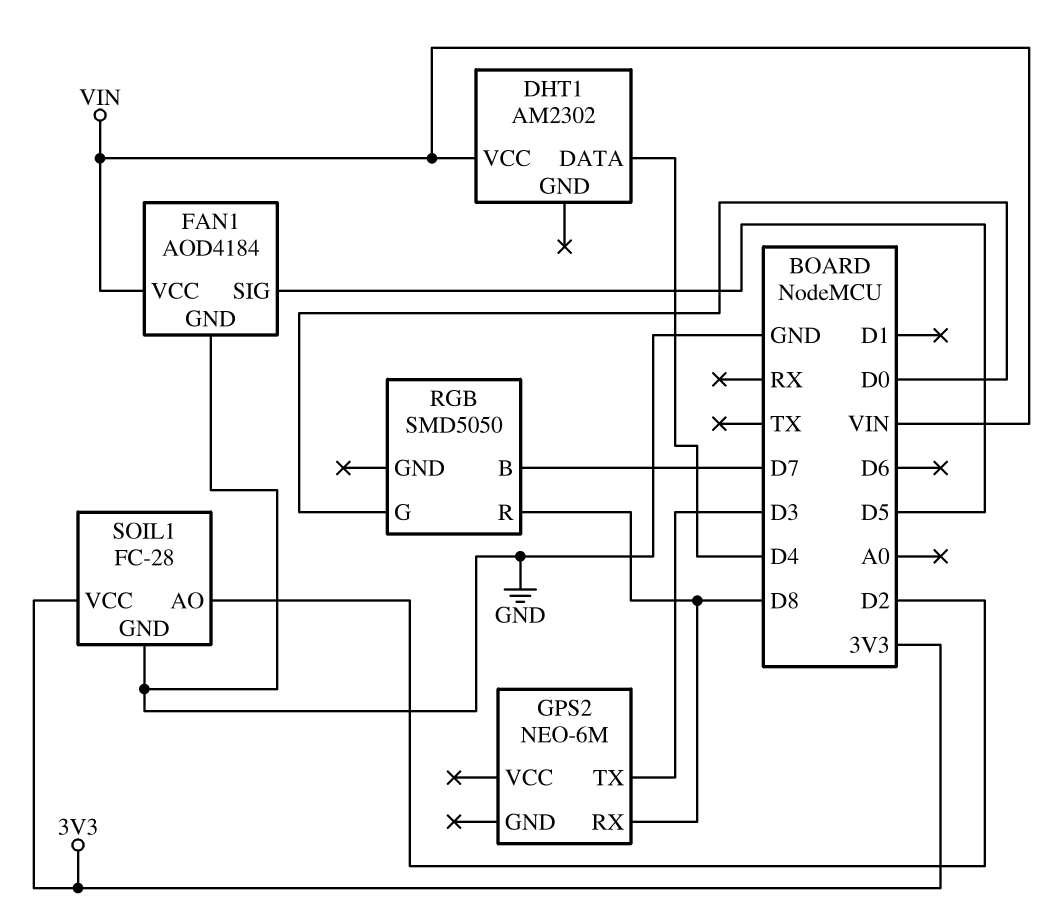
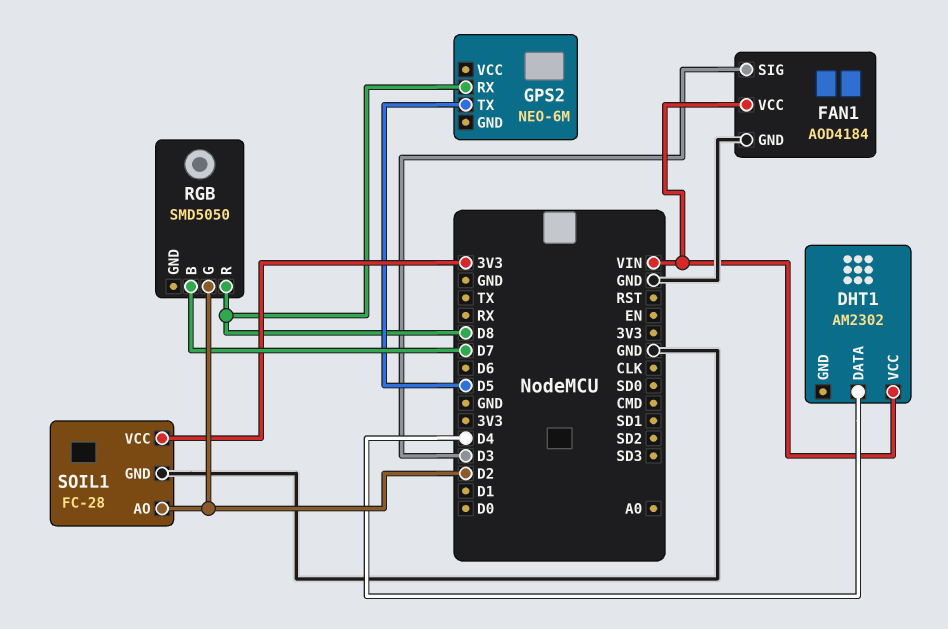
FAN1 pin SIG: D5 -> D3
GPS2 pin TX: D3 -> D5
RGB pin G: D0 -> D2

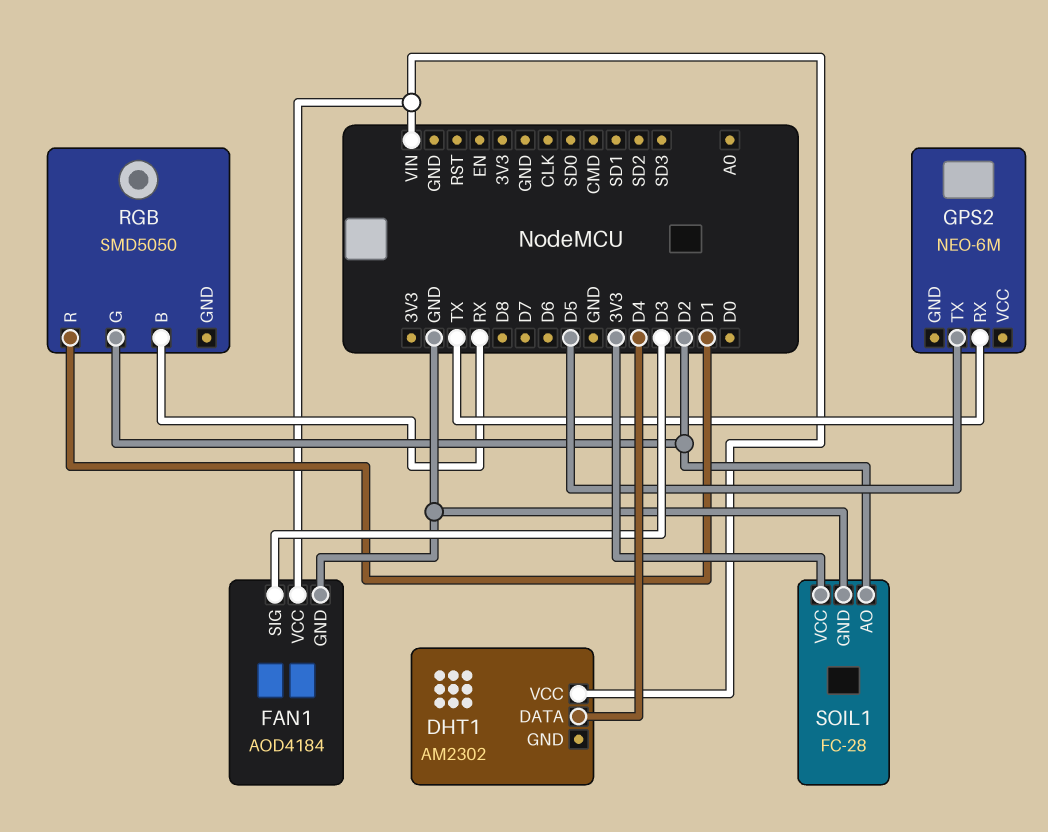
GPS2 pin RX: D8 -> TX
RGB pin B: D7 -> RX
RGB pin R: D8 -> D1

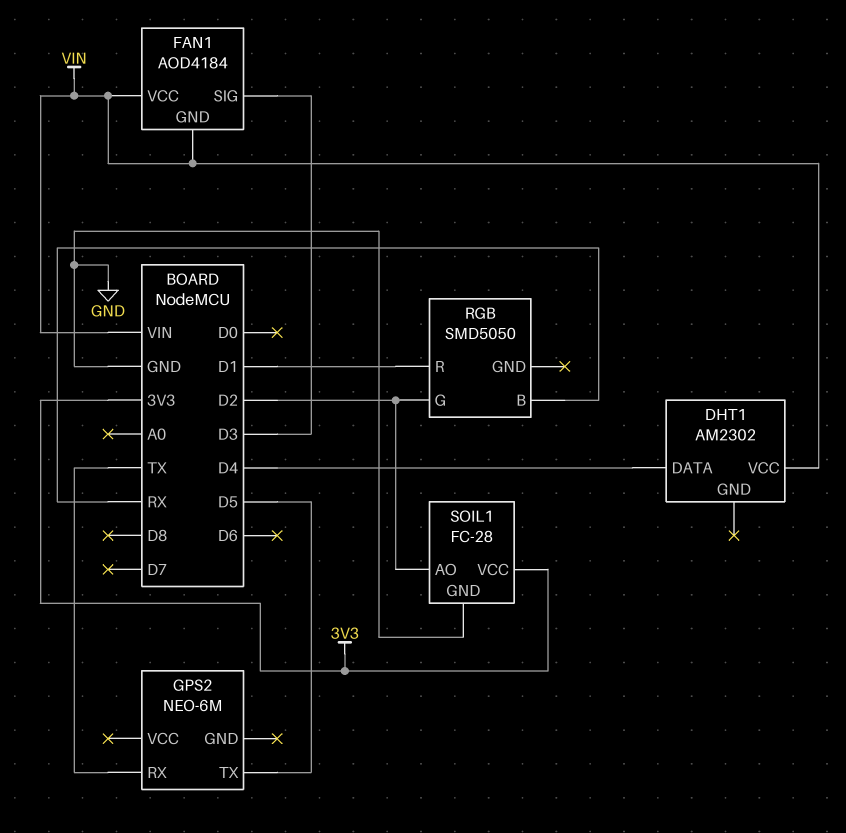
FAN1 pin GND: GND -> VIN

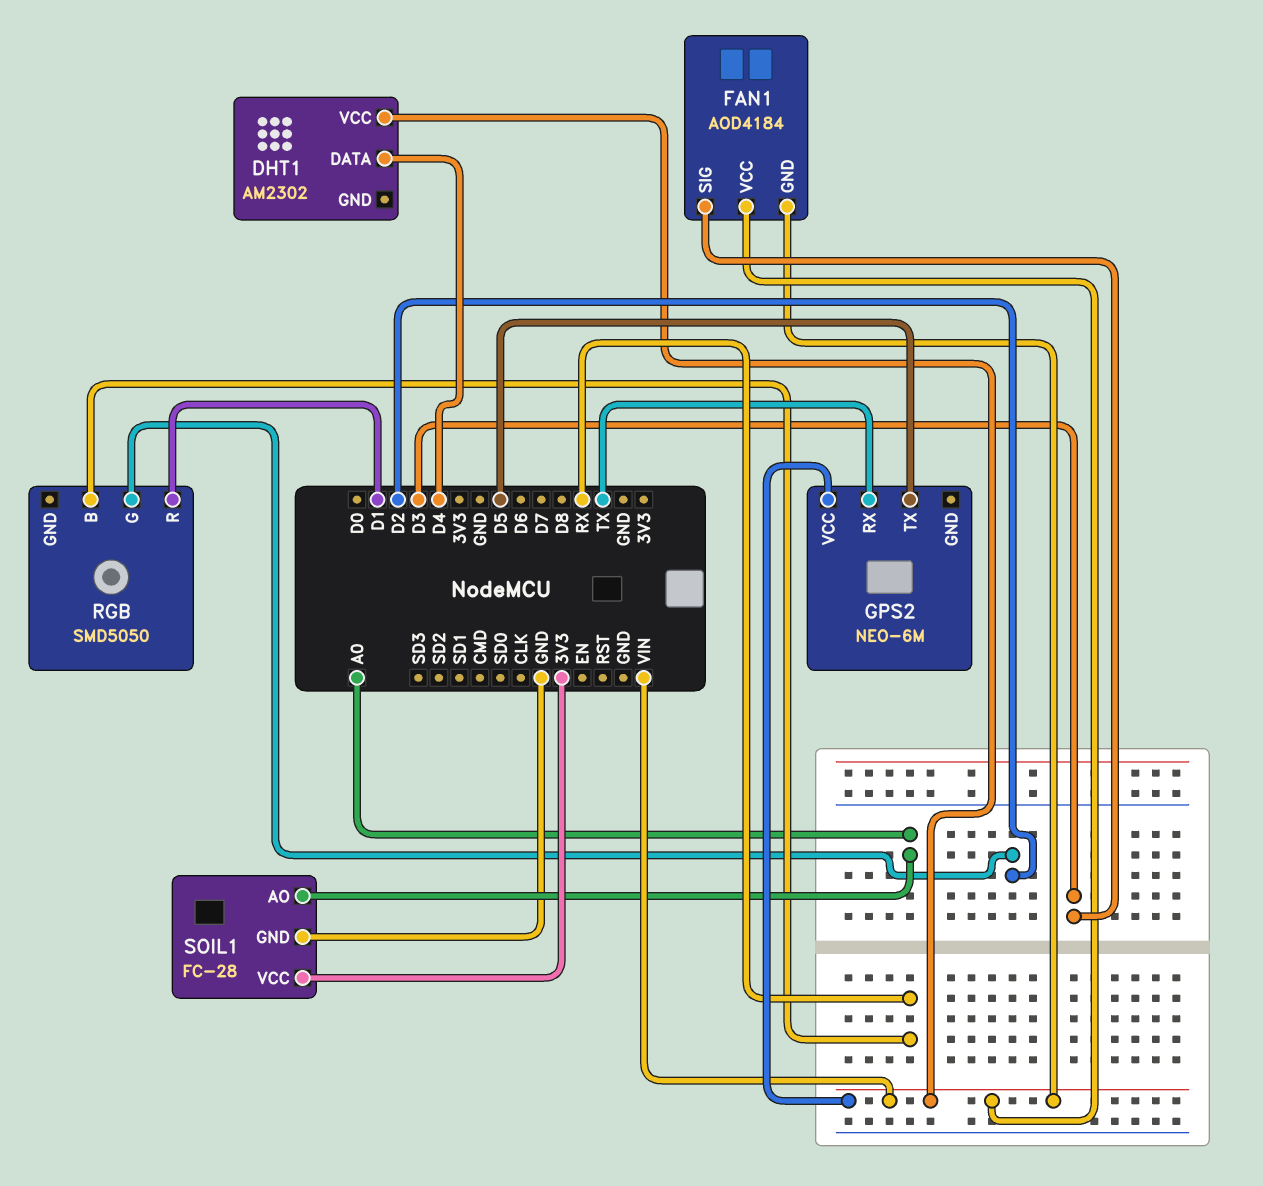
GPS2 pin VCC: none -> VIN
SOIL1 pin AO: D2 -> A0

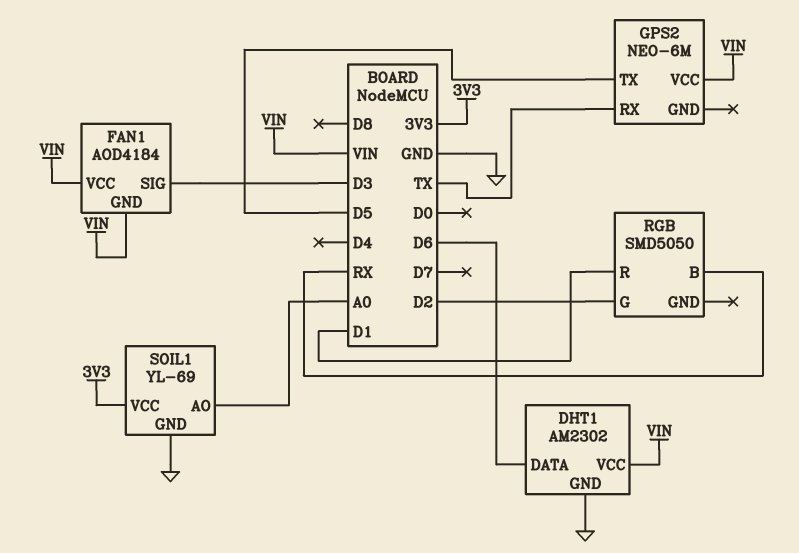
DHT1 pin DATA: D4 -> D6
DHT1 pin GND: none -> GND
SOIL1: FC-28 -> YL-69

